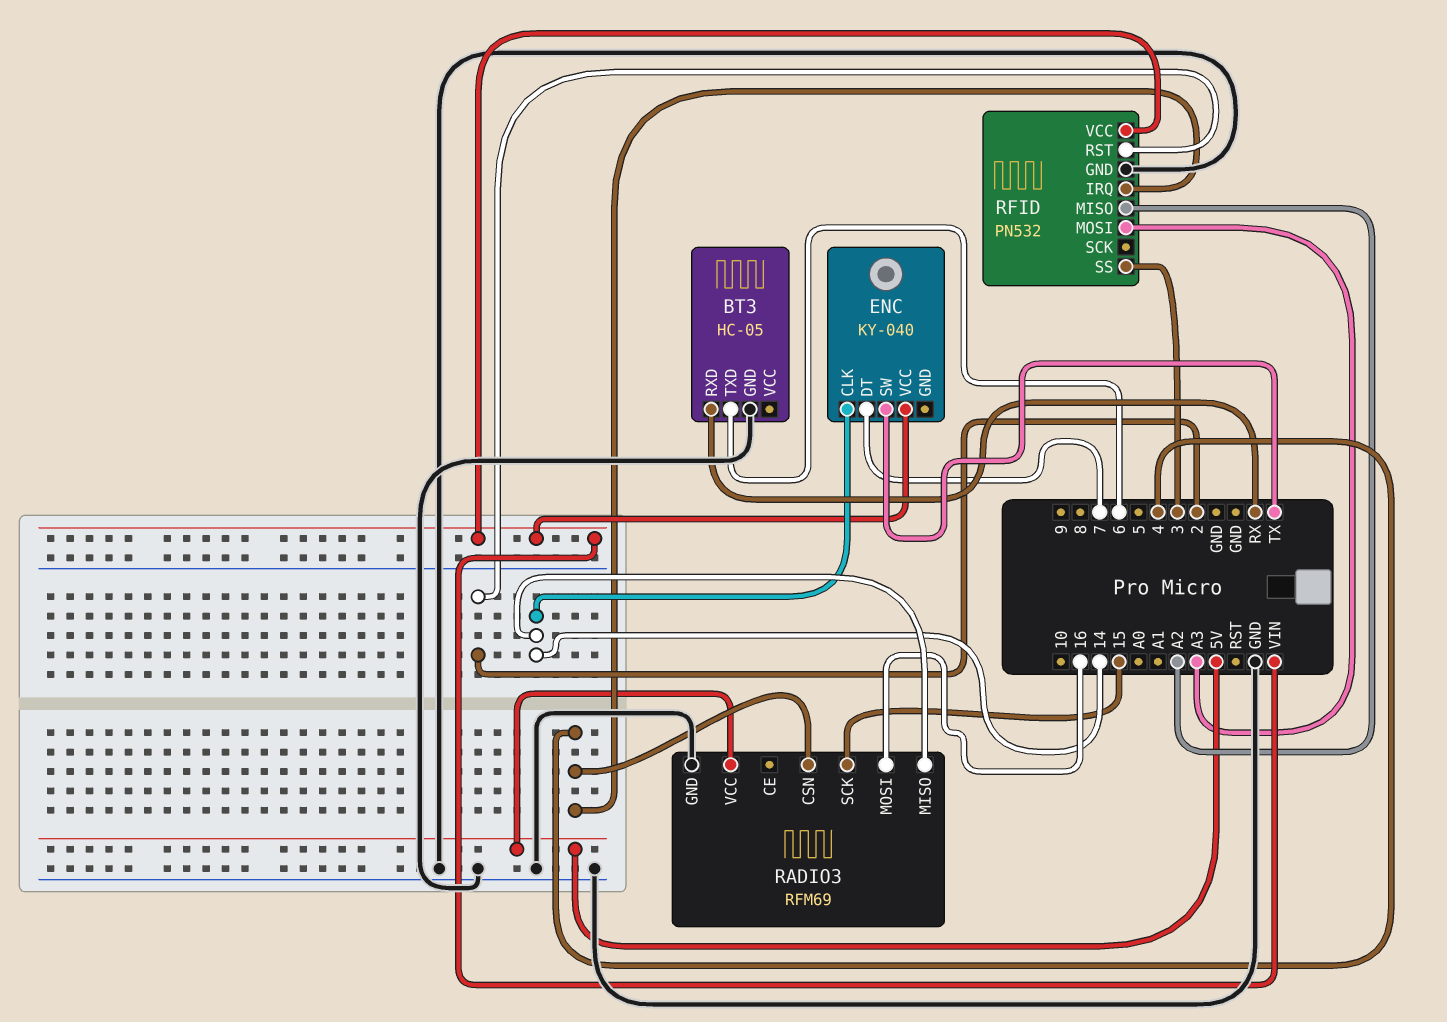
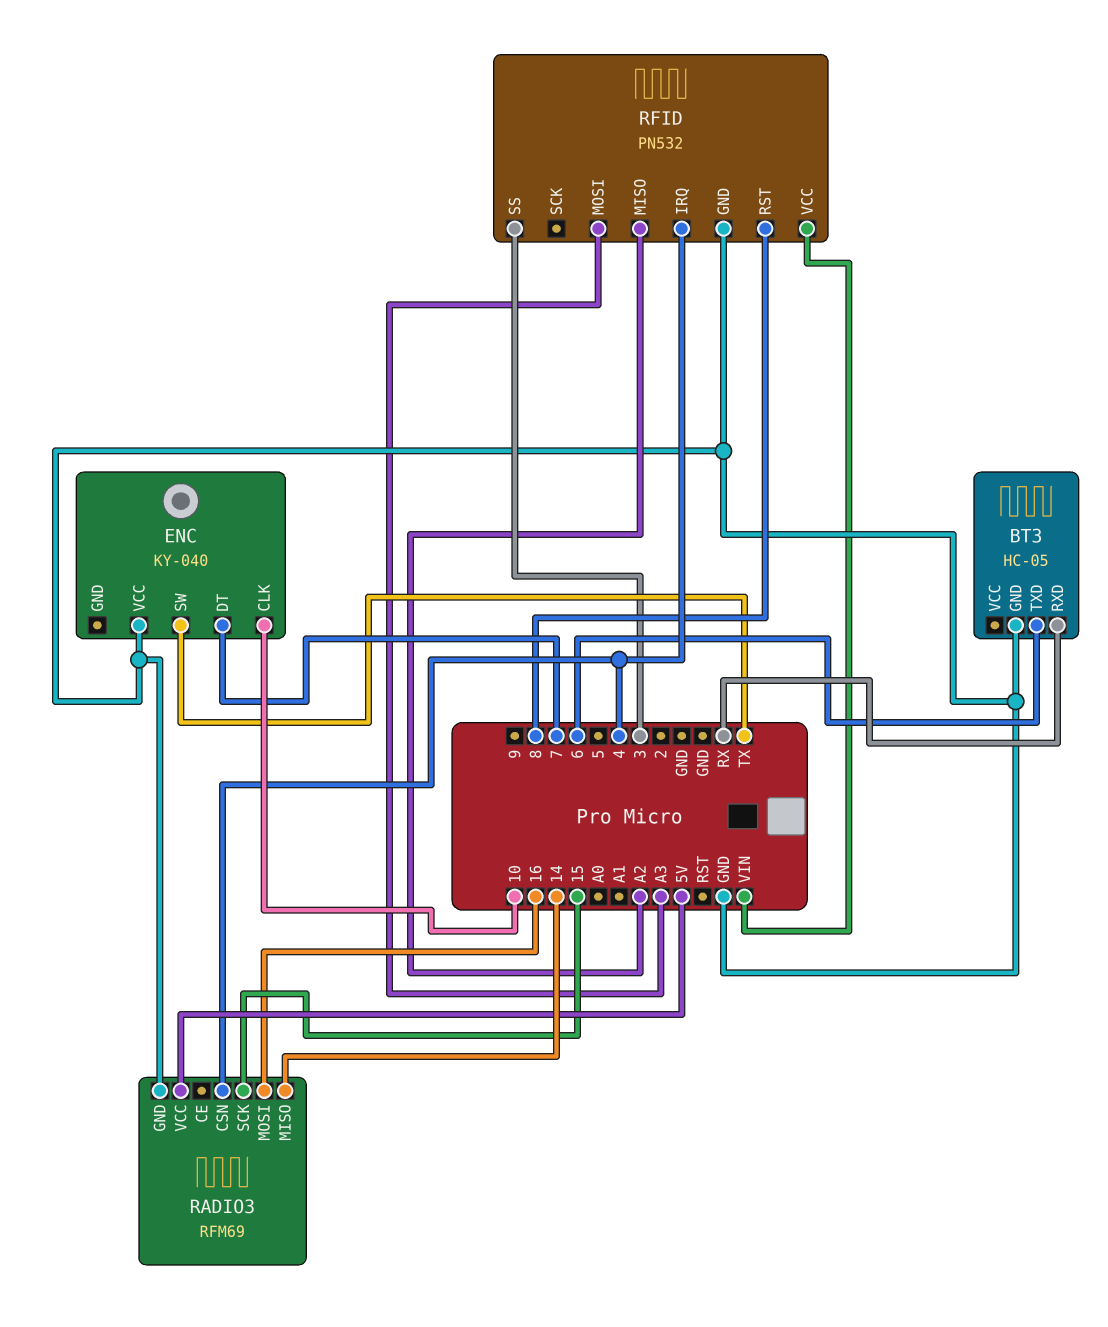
ENC pin CLK: 14 -> 10
ENC pin VCC: VIN -> GND
RFID pin RST: 2 -> 8

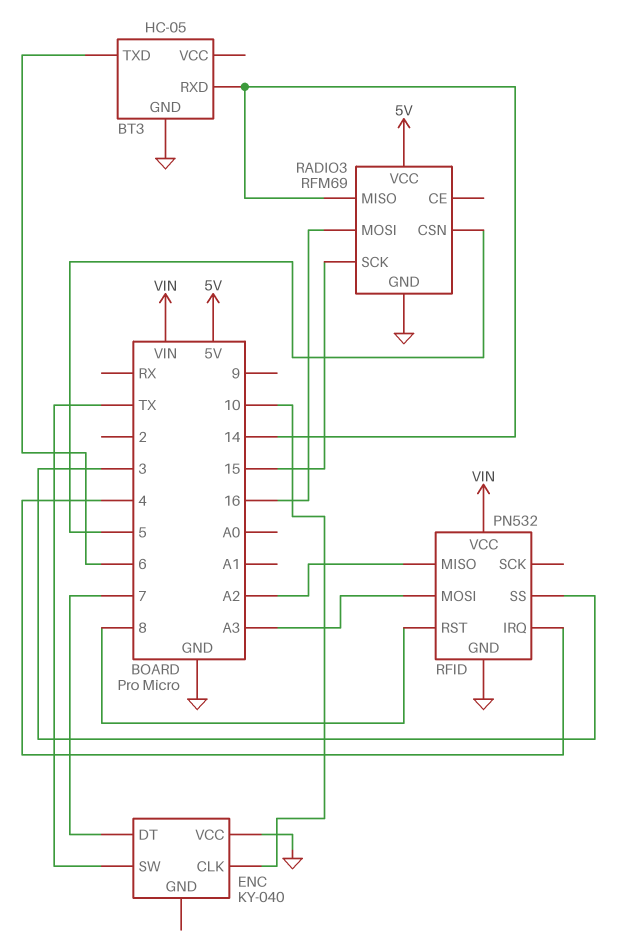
BT3 pin RXD: RX -> 14
RADIO3 pin CSN: 4 -> 5

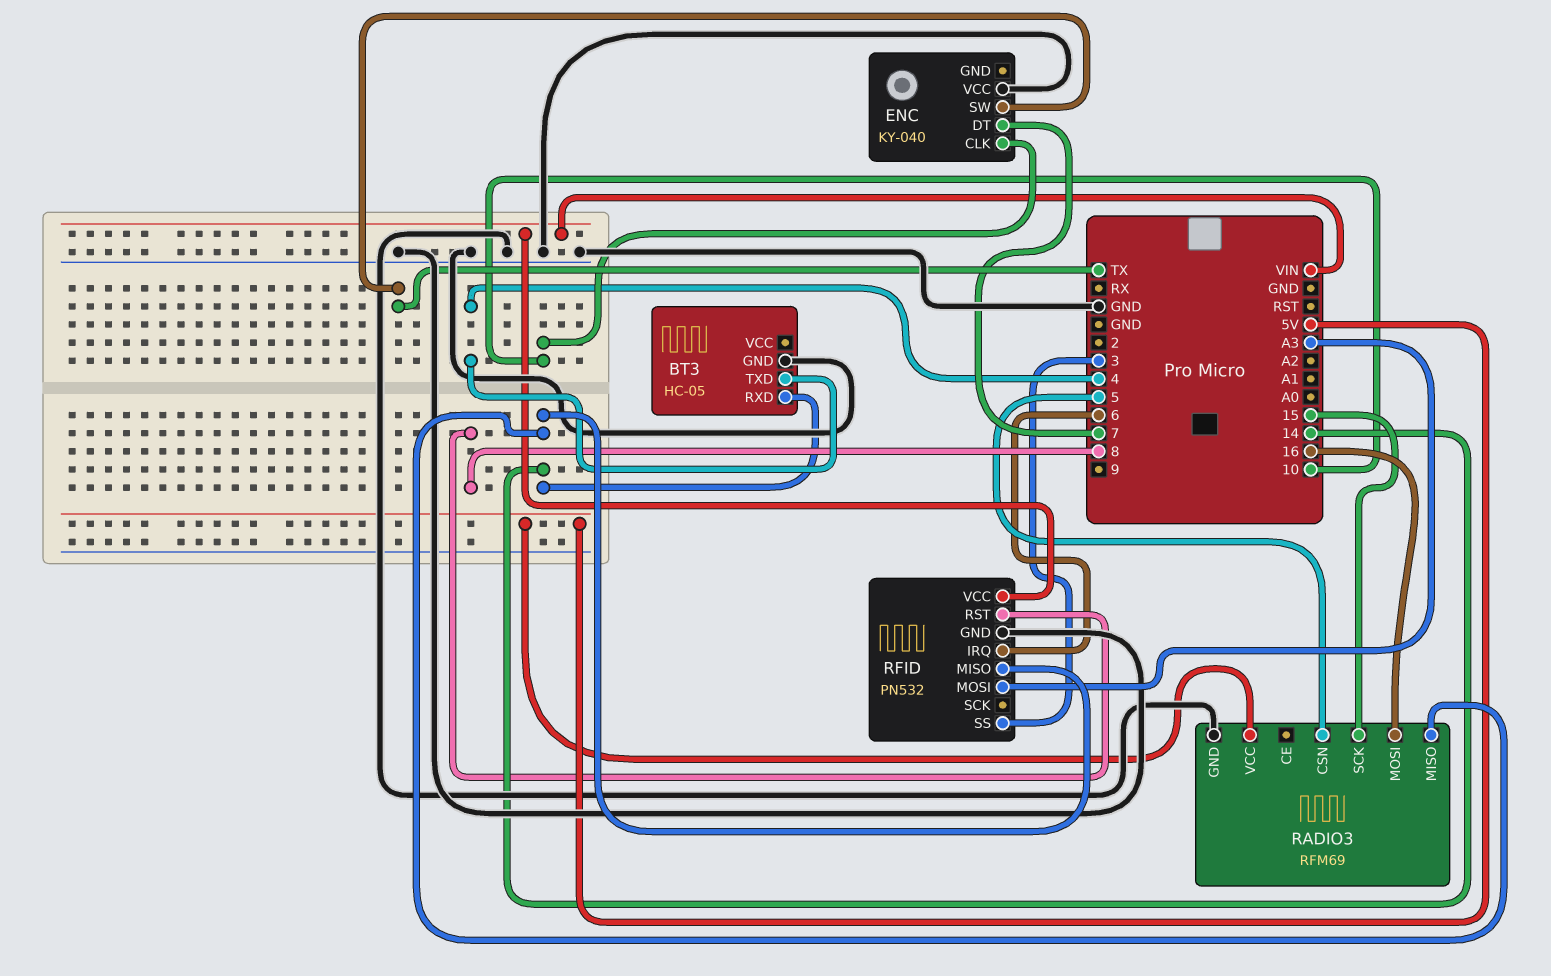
BT3 pin TXD: 6 -> 4
RFID pin IRQ: 4 -> 6
RFID pin MISO: A2 -> 14

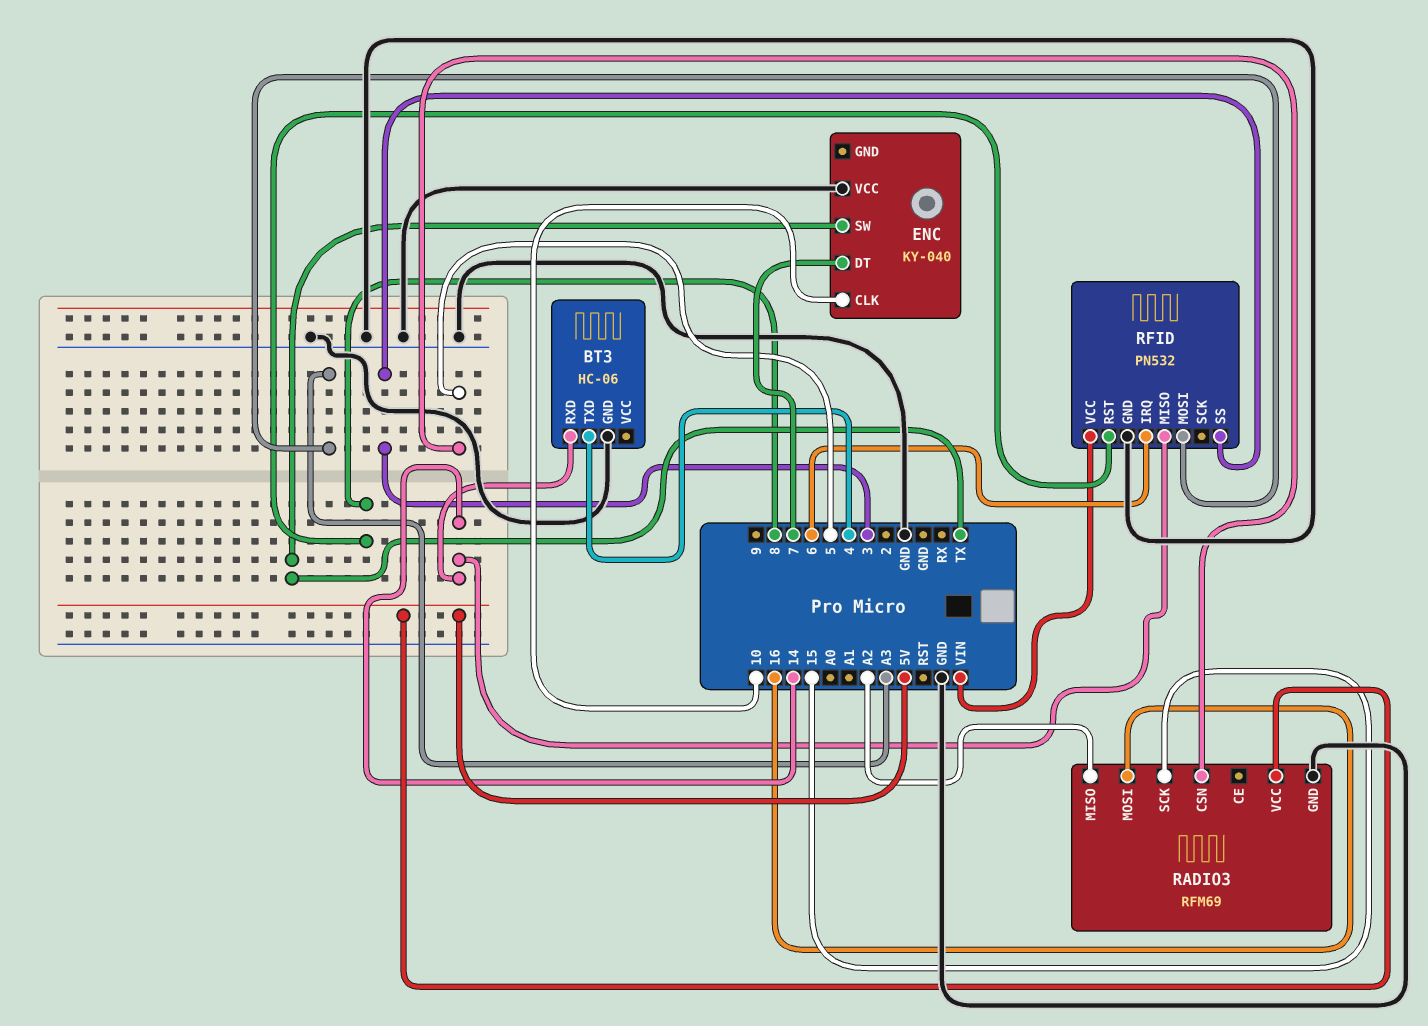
BT3: HC-05 -> HC-06
RADIO3 pin MISO: 14 -> A2

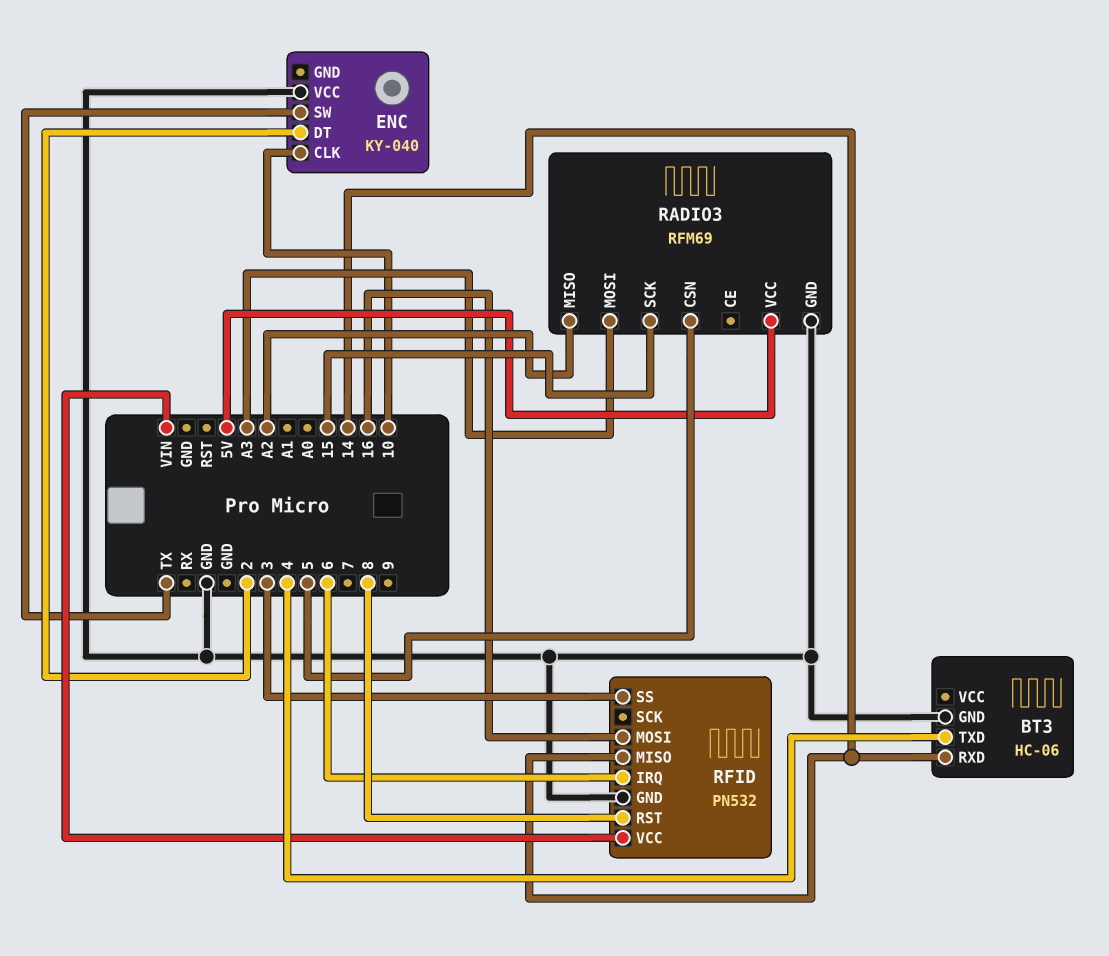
ENC pin DT: 7 -> 2
RADIO3 pin MOSI: 16 -> A3
RFID pin MOSI: A3 -> 16

